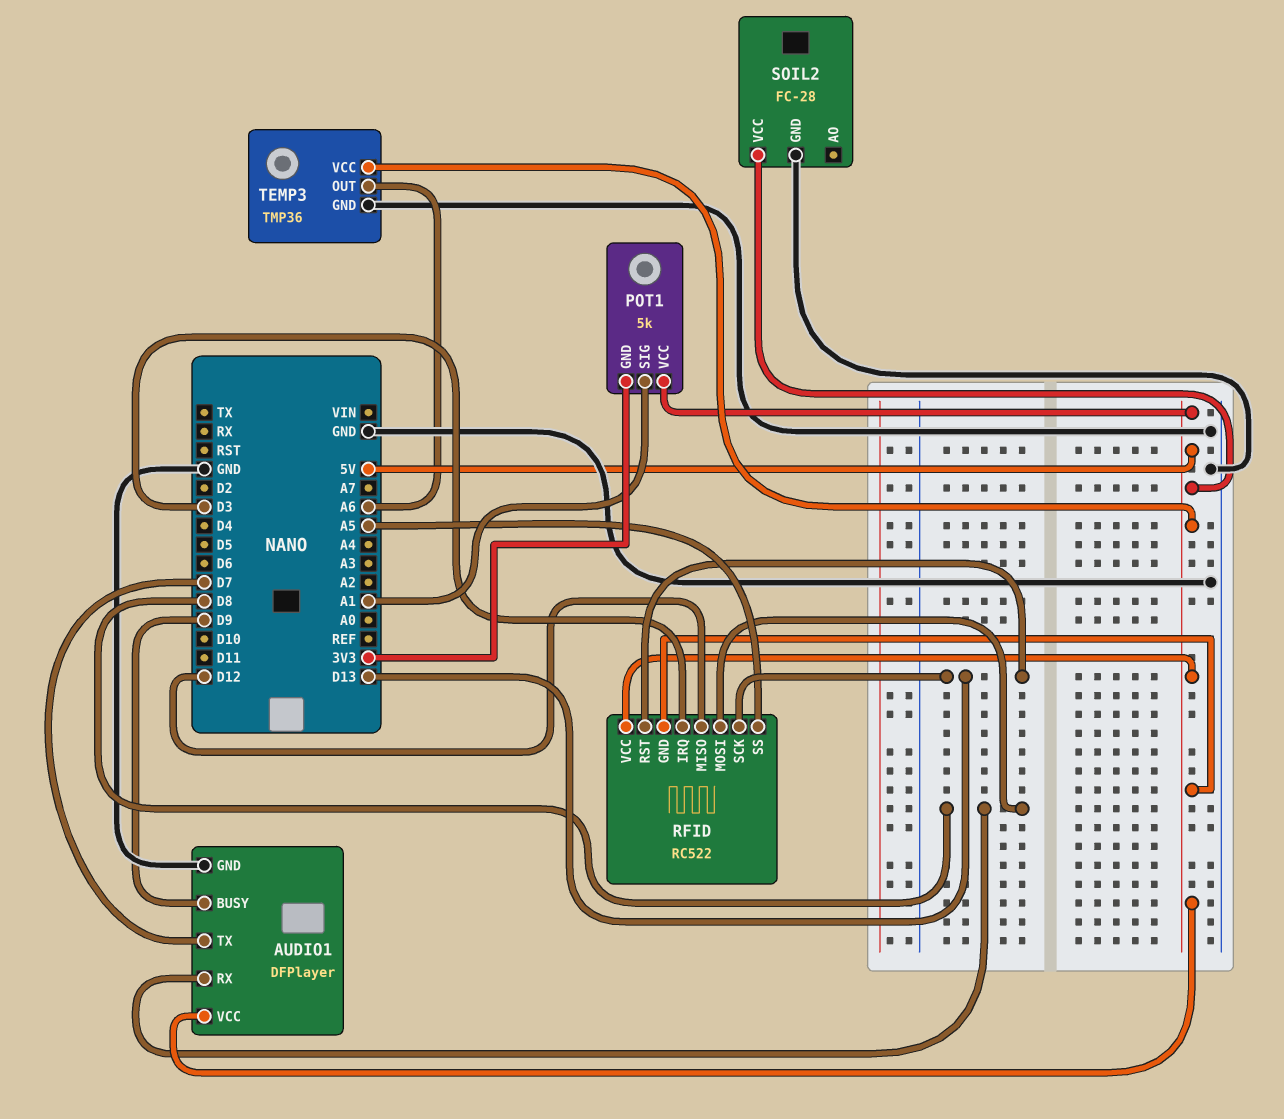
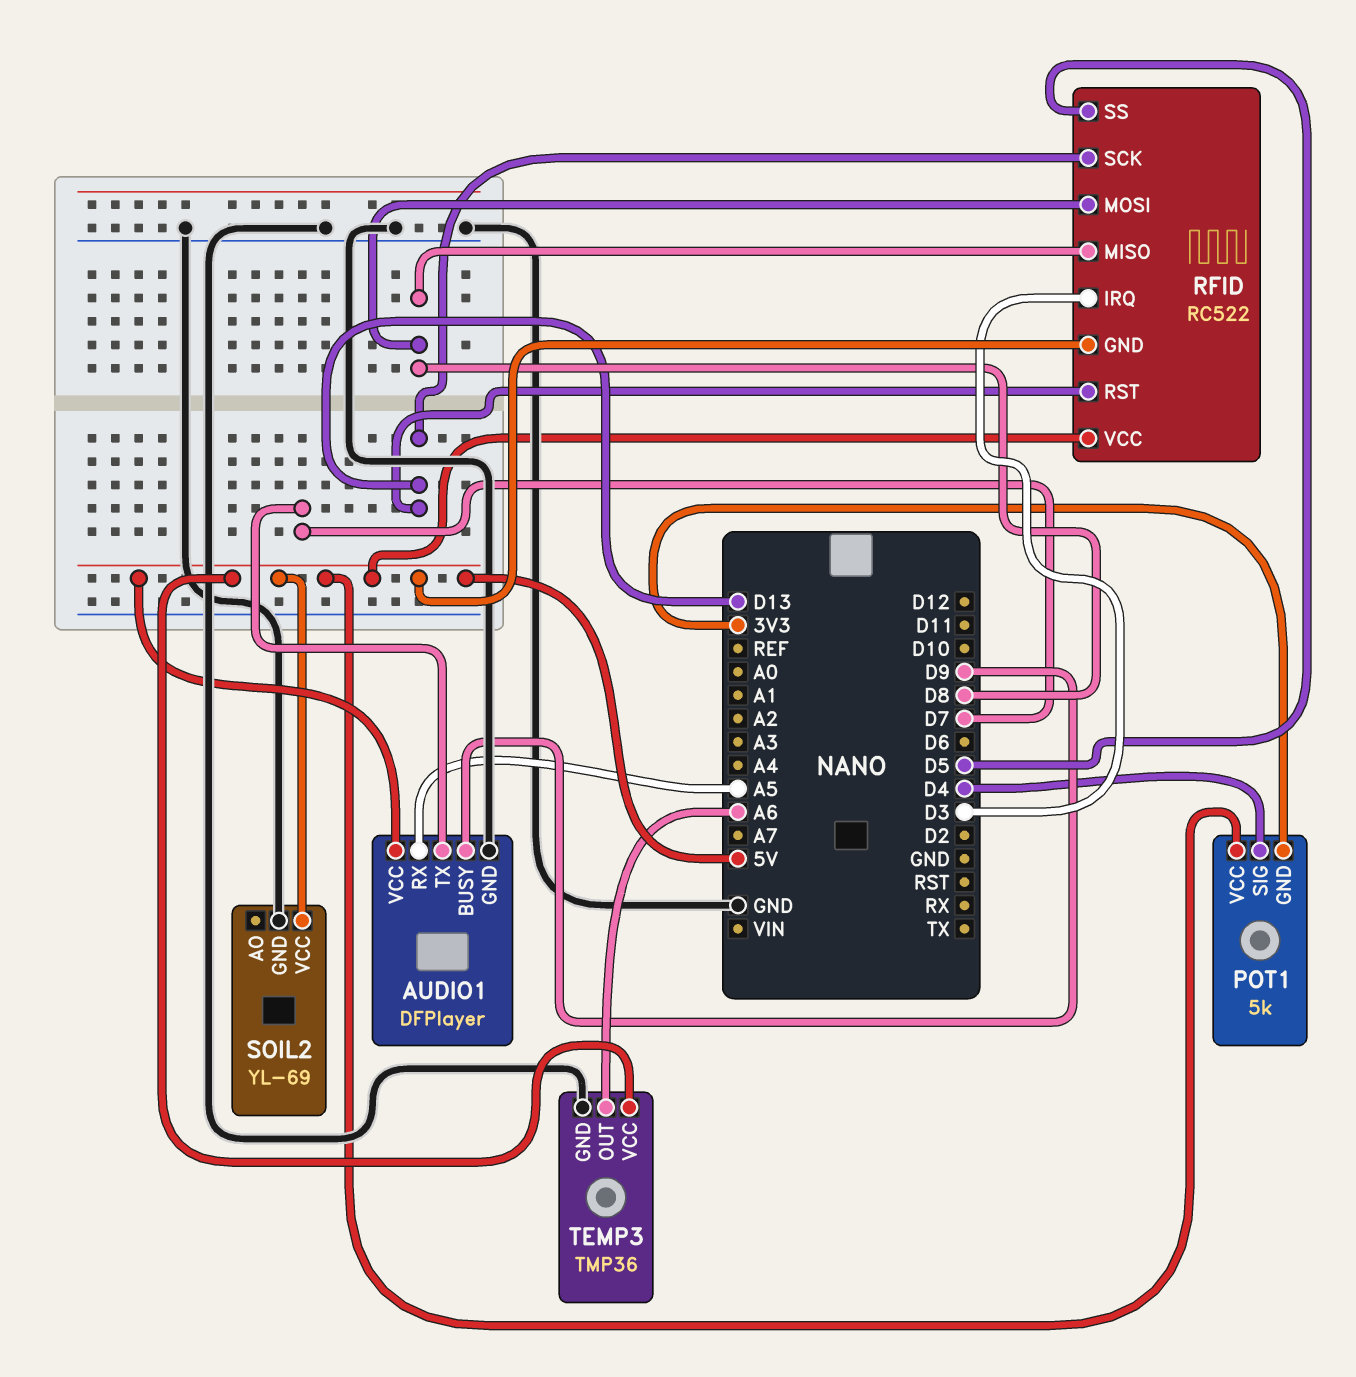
AUDIO1 pin RX: D8 -> A5
POT1 pin SIG: A1 -> D4
RFID pin MISO: D12 -> D8
RFID pin SS: A5 -> D5
SOIL2: FC-28 -> YL-69

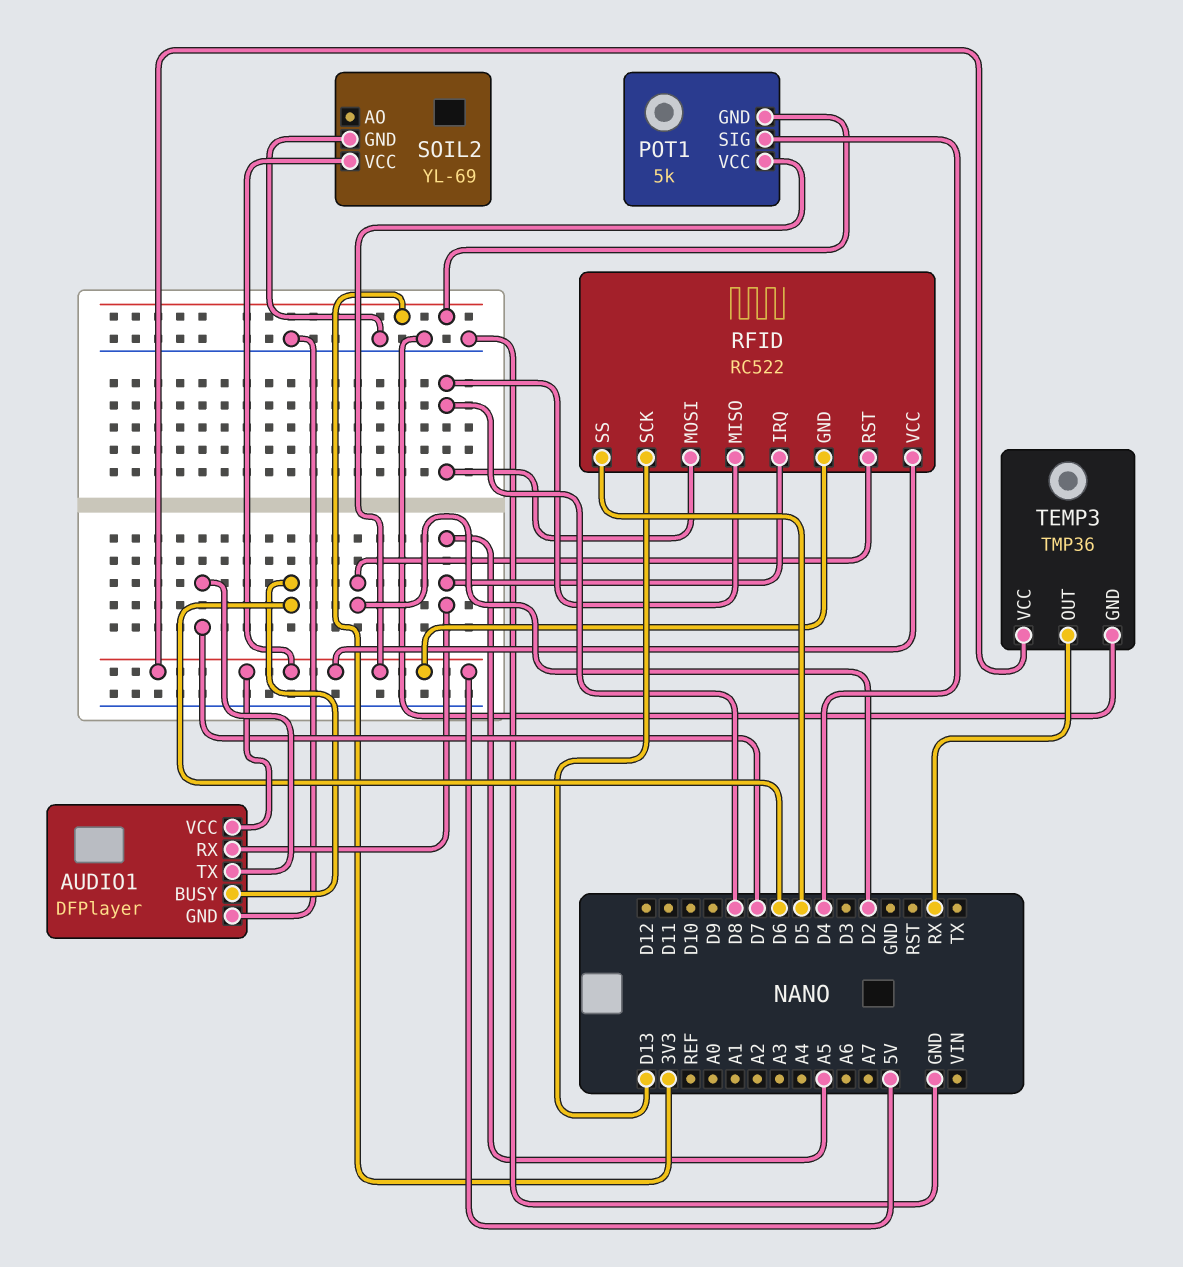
AUDIO1 pin BUSY: D9 -> D6
RFID pin IRQ: D3 -> A5
RFID pin RST: D13 -> D2
TEMP3 pin OUT: A6 -> RX

